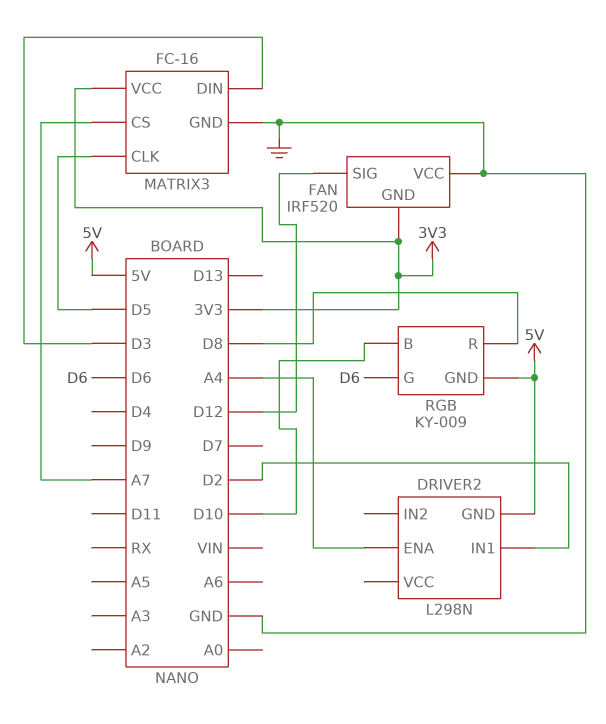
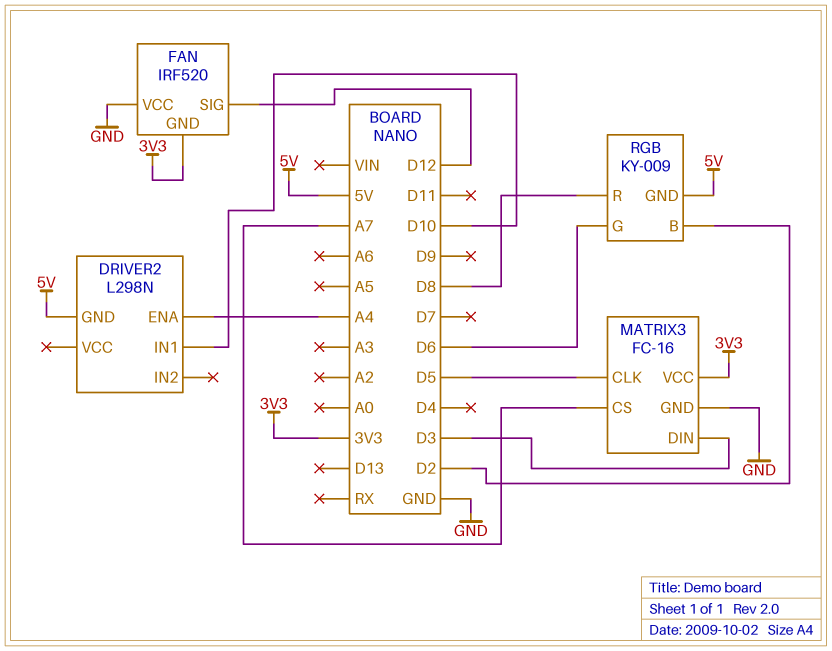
DRIVER2 pin IN1: D2 -> D10
RGB pin B: D10 -> D2

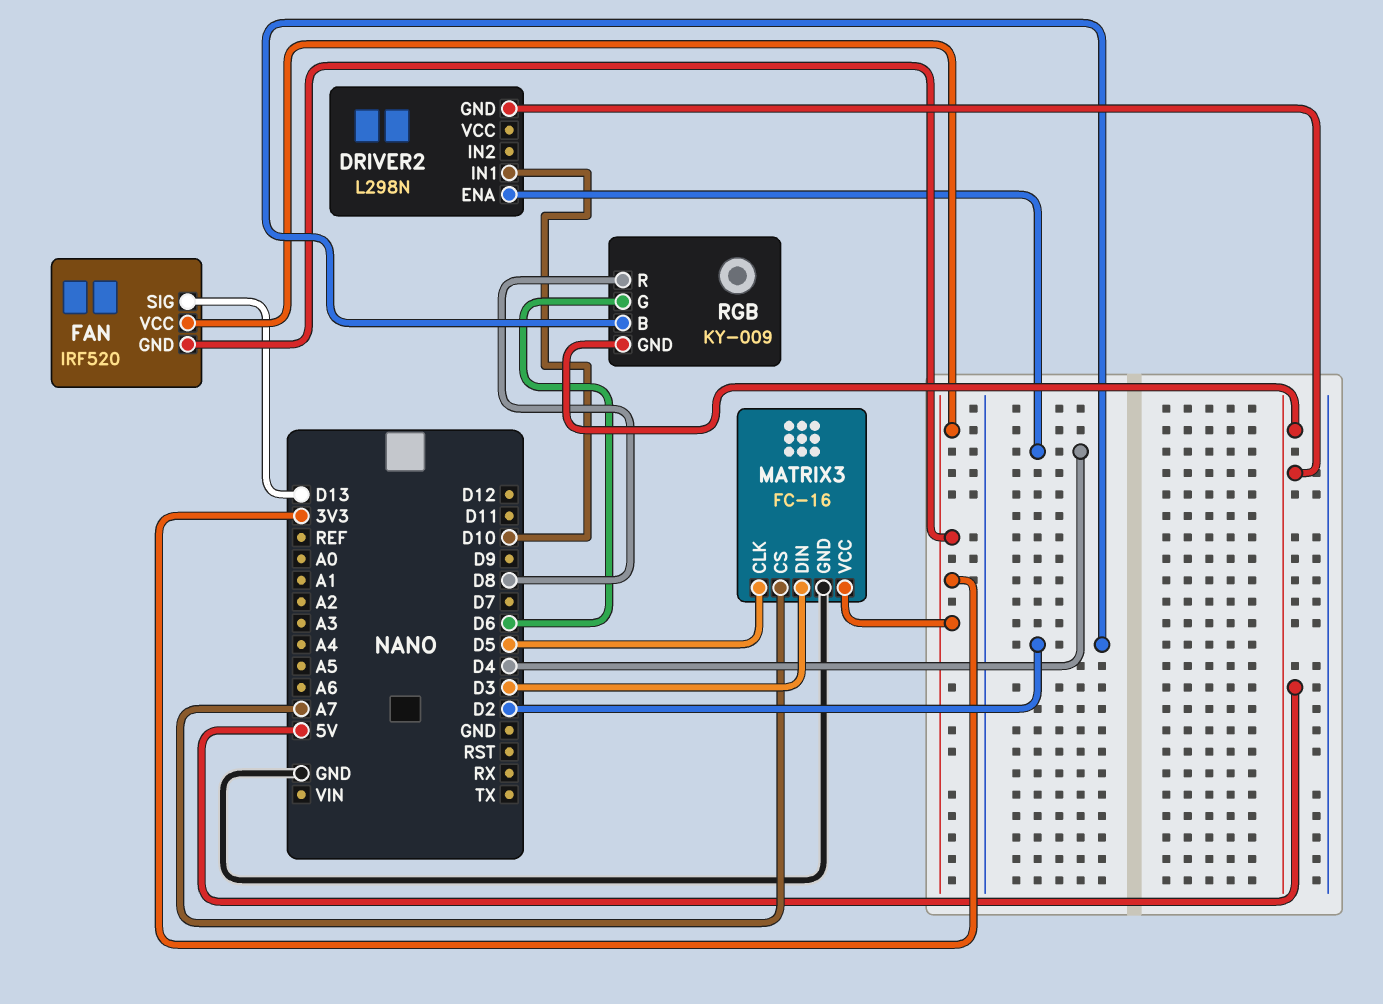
DRIVER2 pin ENA: A4 -> D4
FAN pin SIG: D12 -> D13
FAN pin VCC: GND -> 3V3

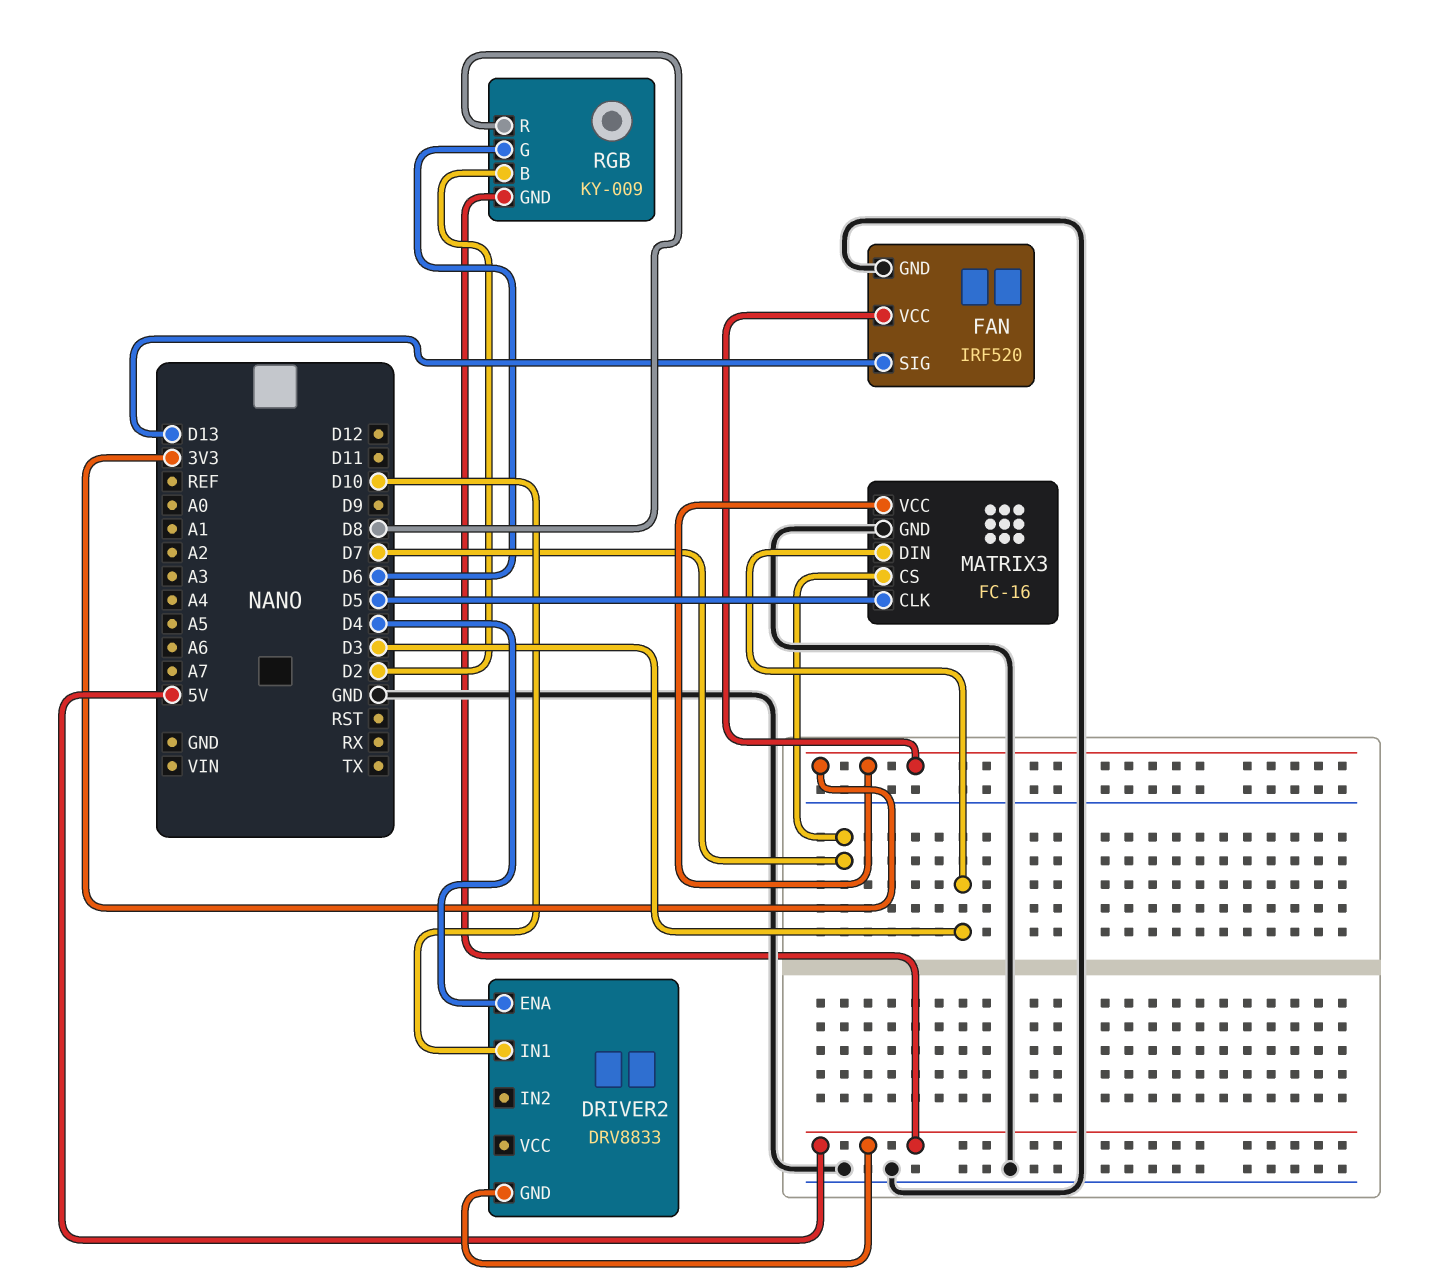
DRIVER2: L298N -> DRV8833
FAN pin GND: 3V3 -> GND
MATRIX3 pin CS: A7 -> D7

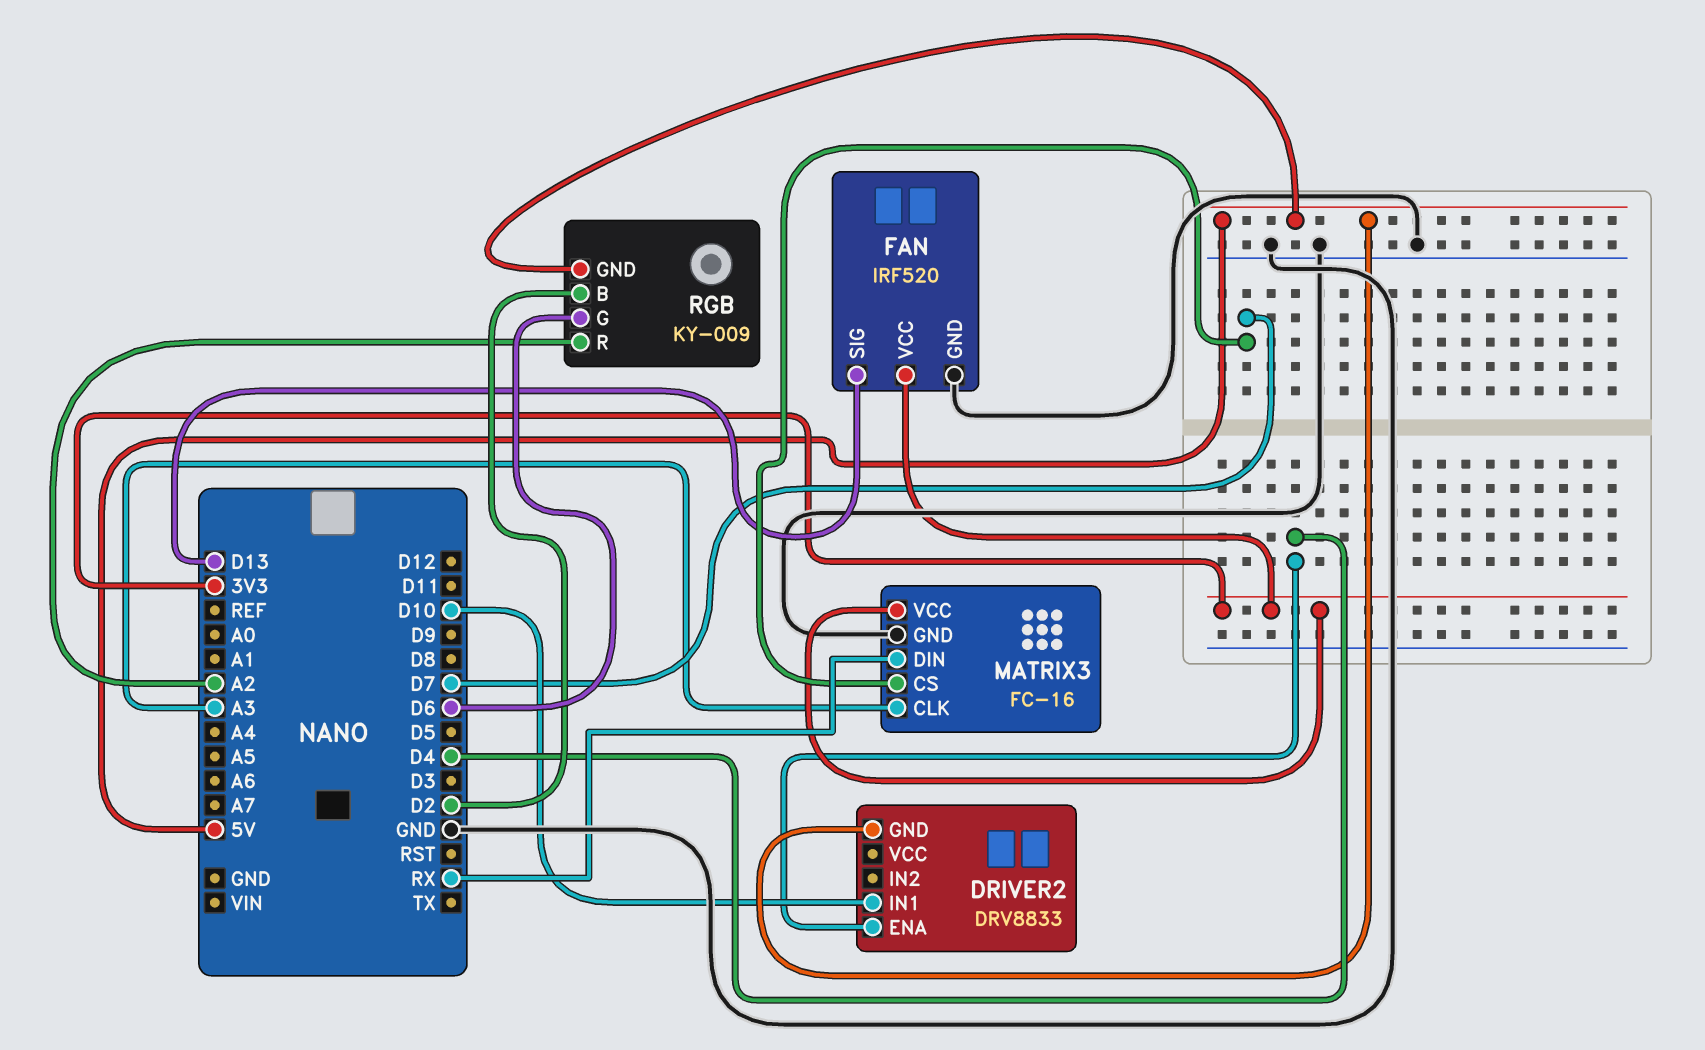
MATRIX3 pin CLK: D5 -> A3
MATRIX3 pin DIN: D3 -> RX
RGB pin R: D8 -> A2

